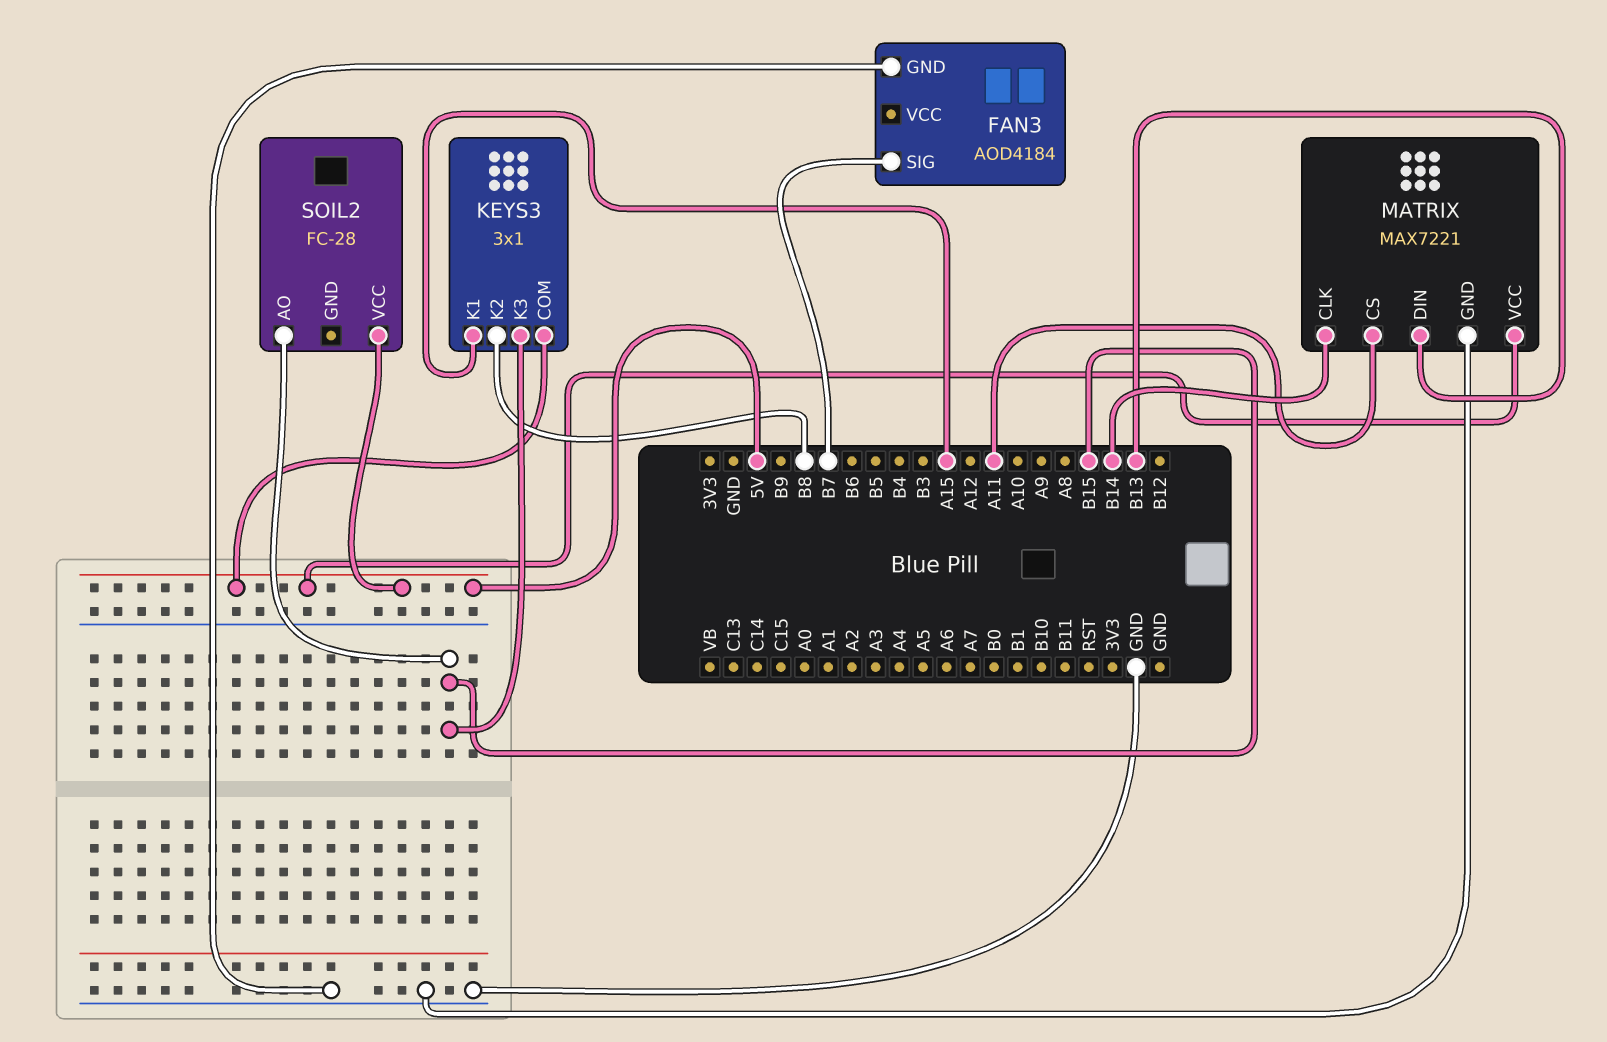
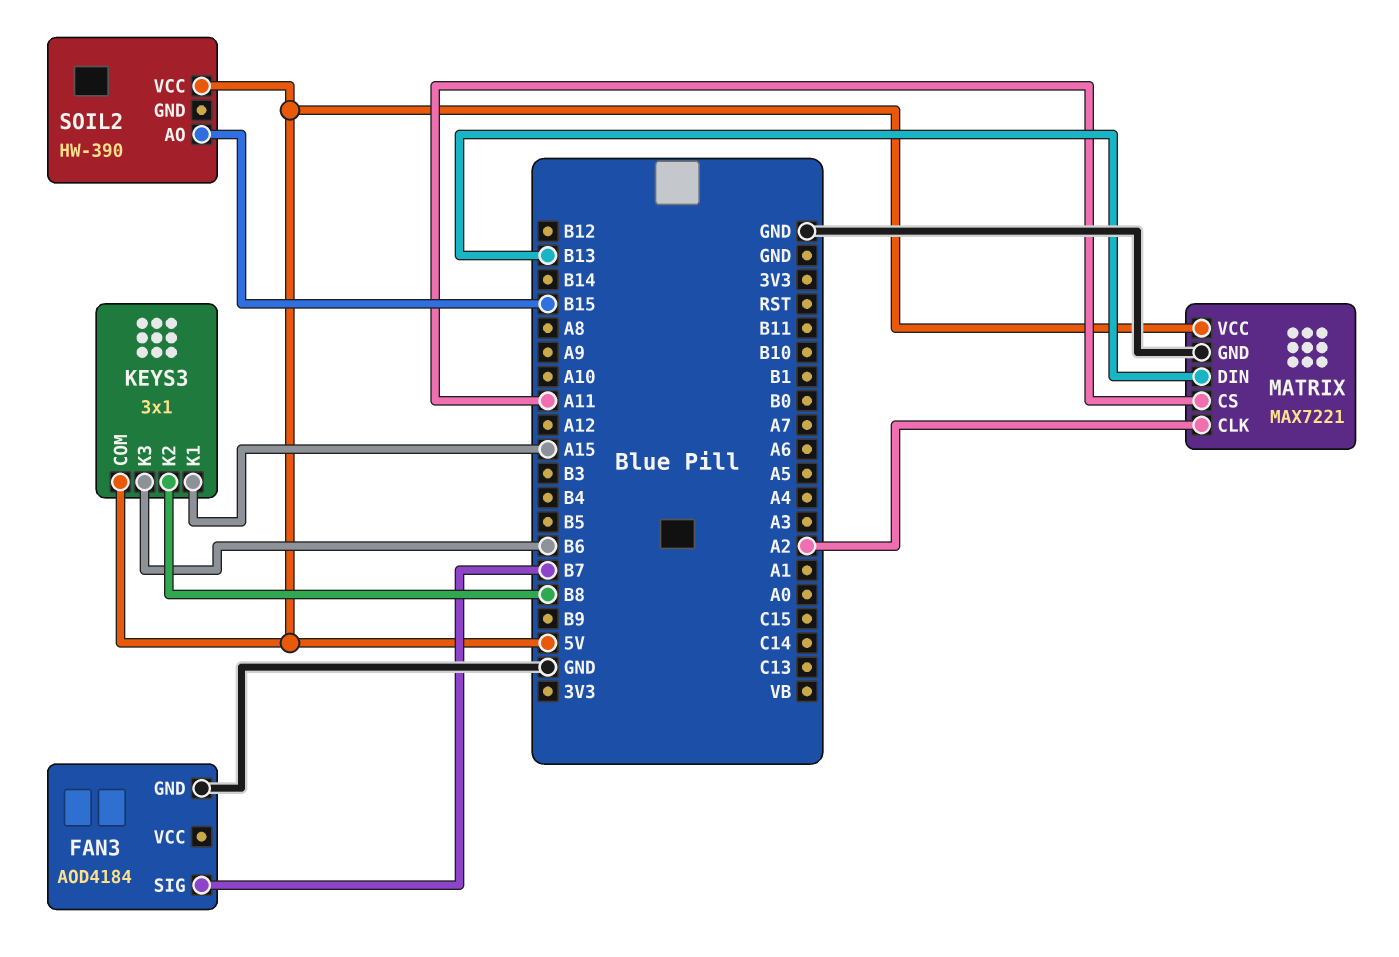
KEYS3 pin K3: B15 -> B6
MATRIX pin CLK: B14 -> A2
SOIL2: FC-28 -> HW-390

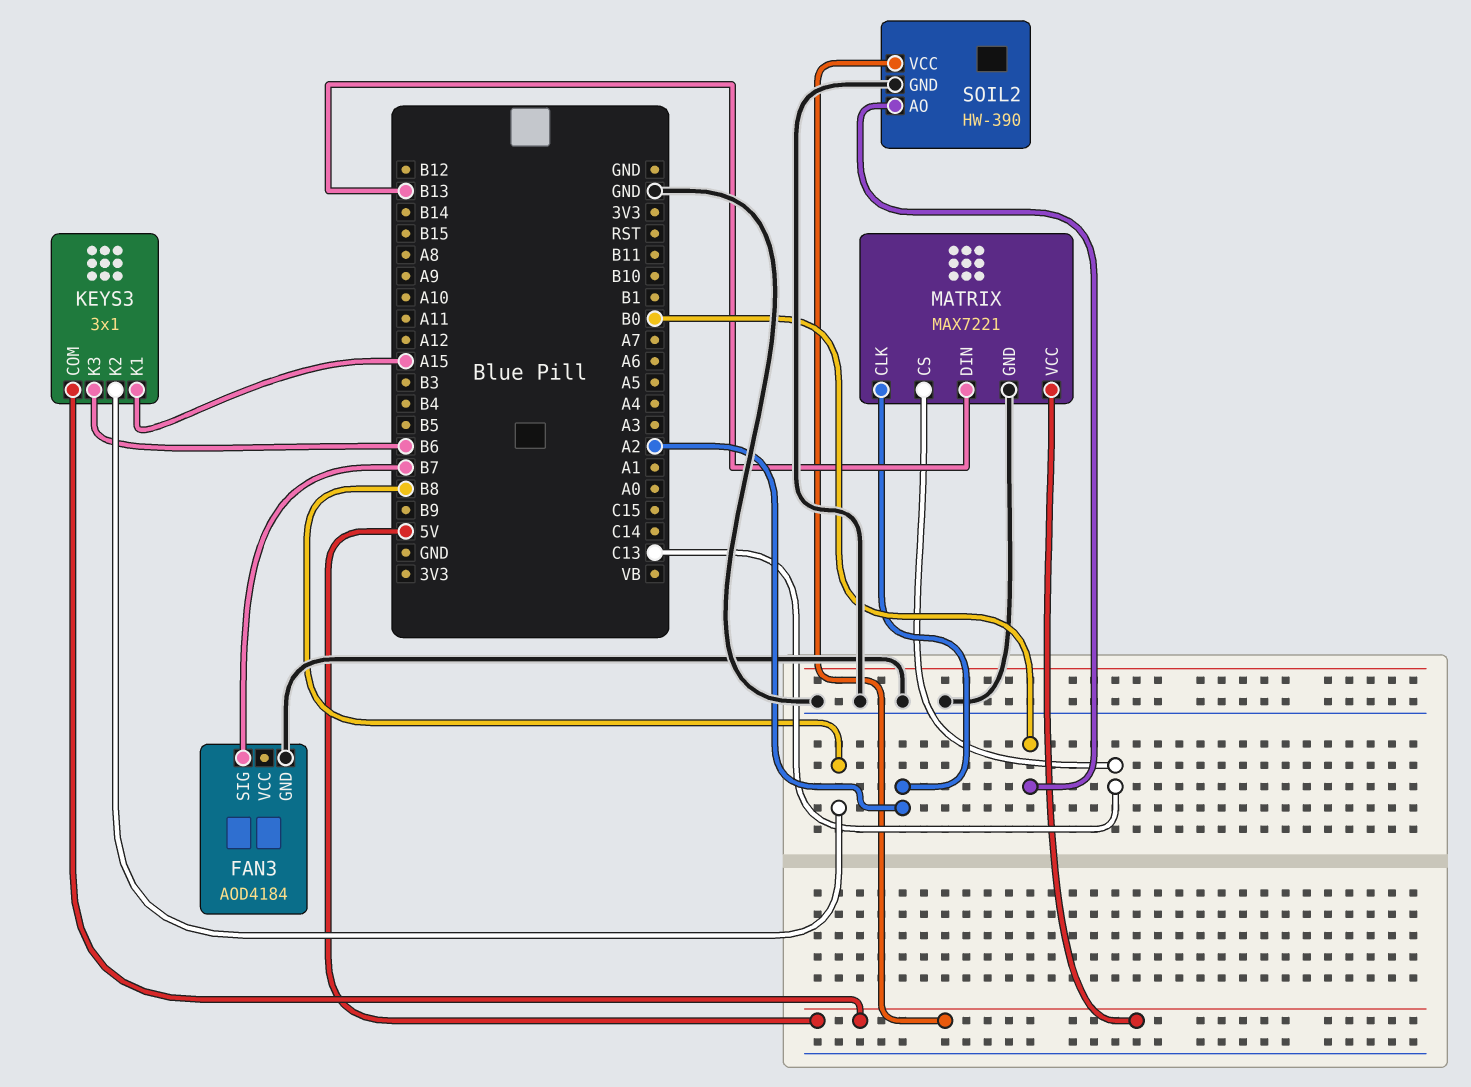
MATRIX pin CS: A11 -> C13
SOIL2 pin AO: B15 -> B0
SOIL2 pin GND: none -> GND

